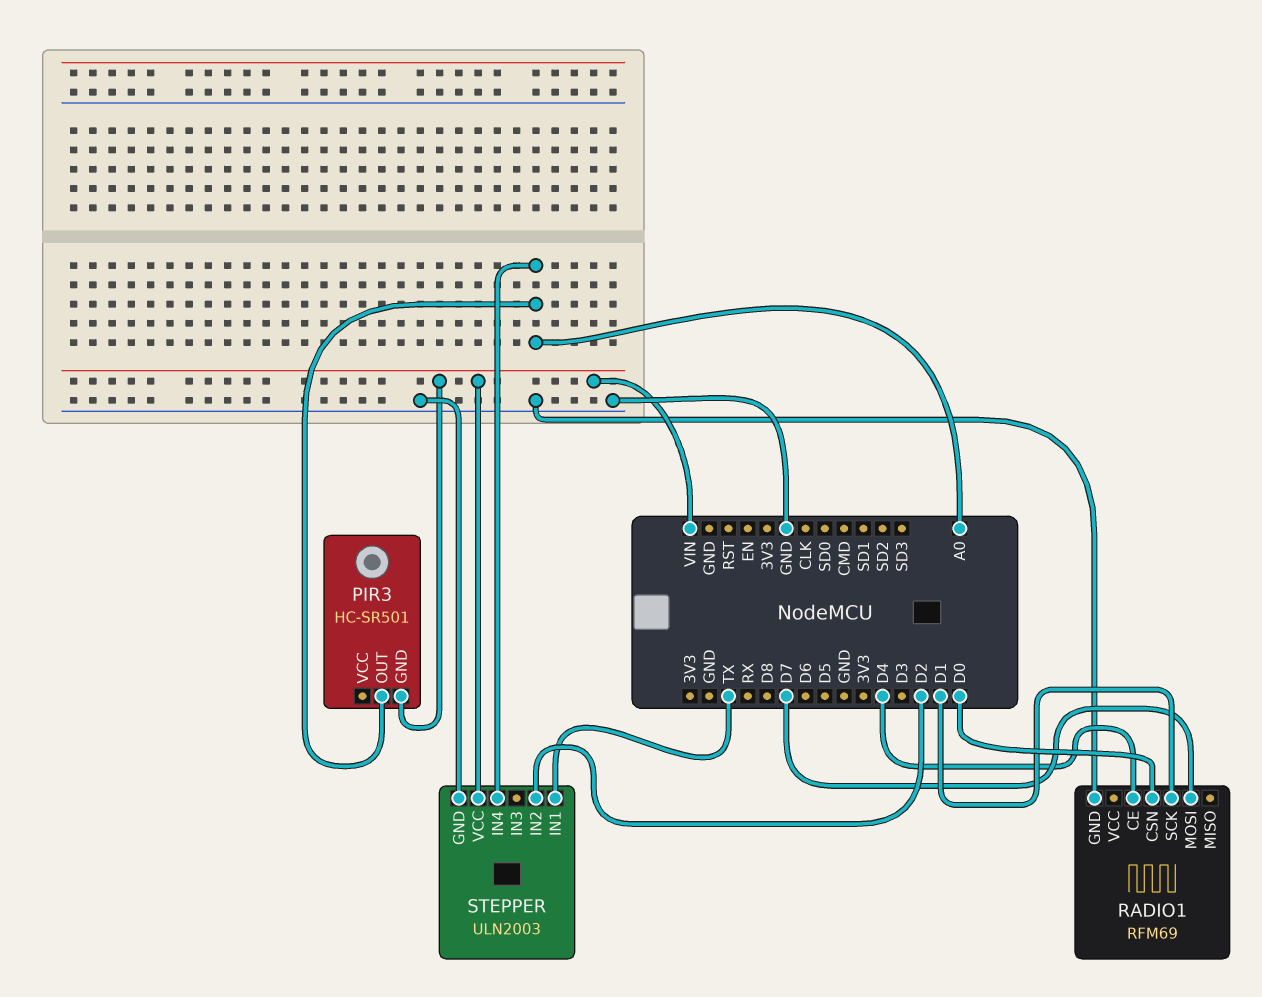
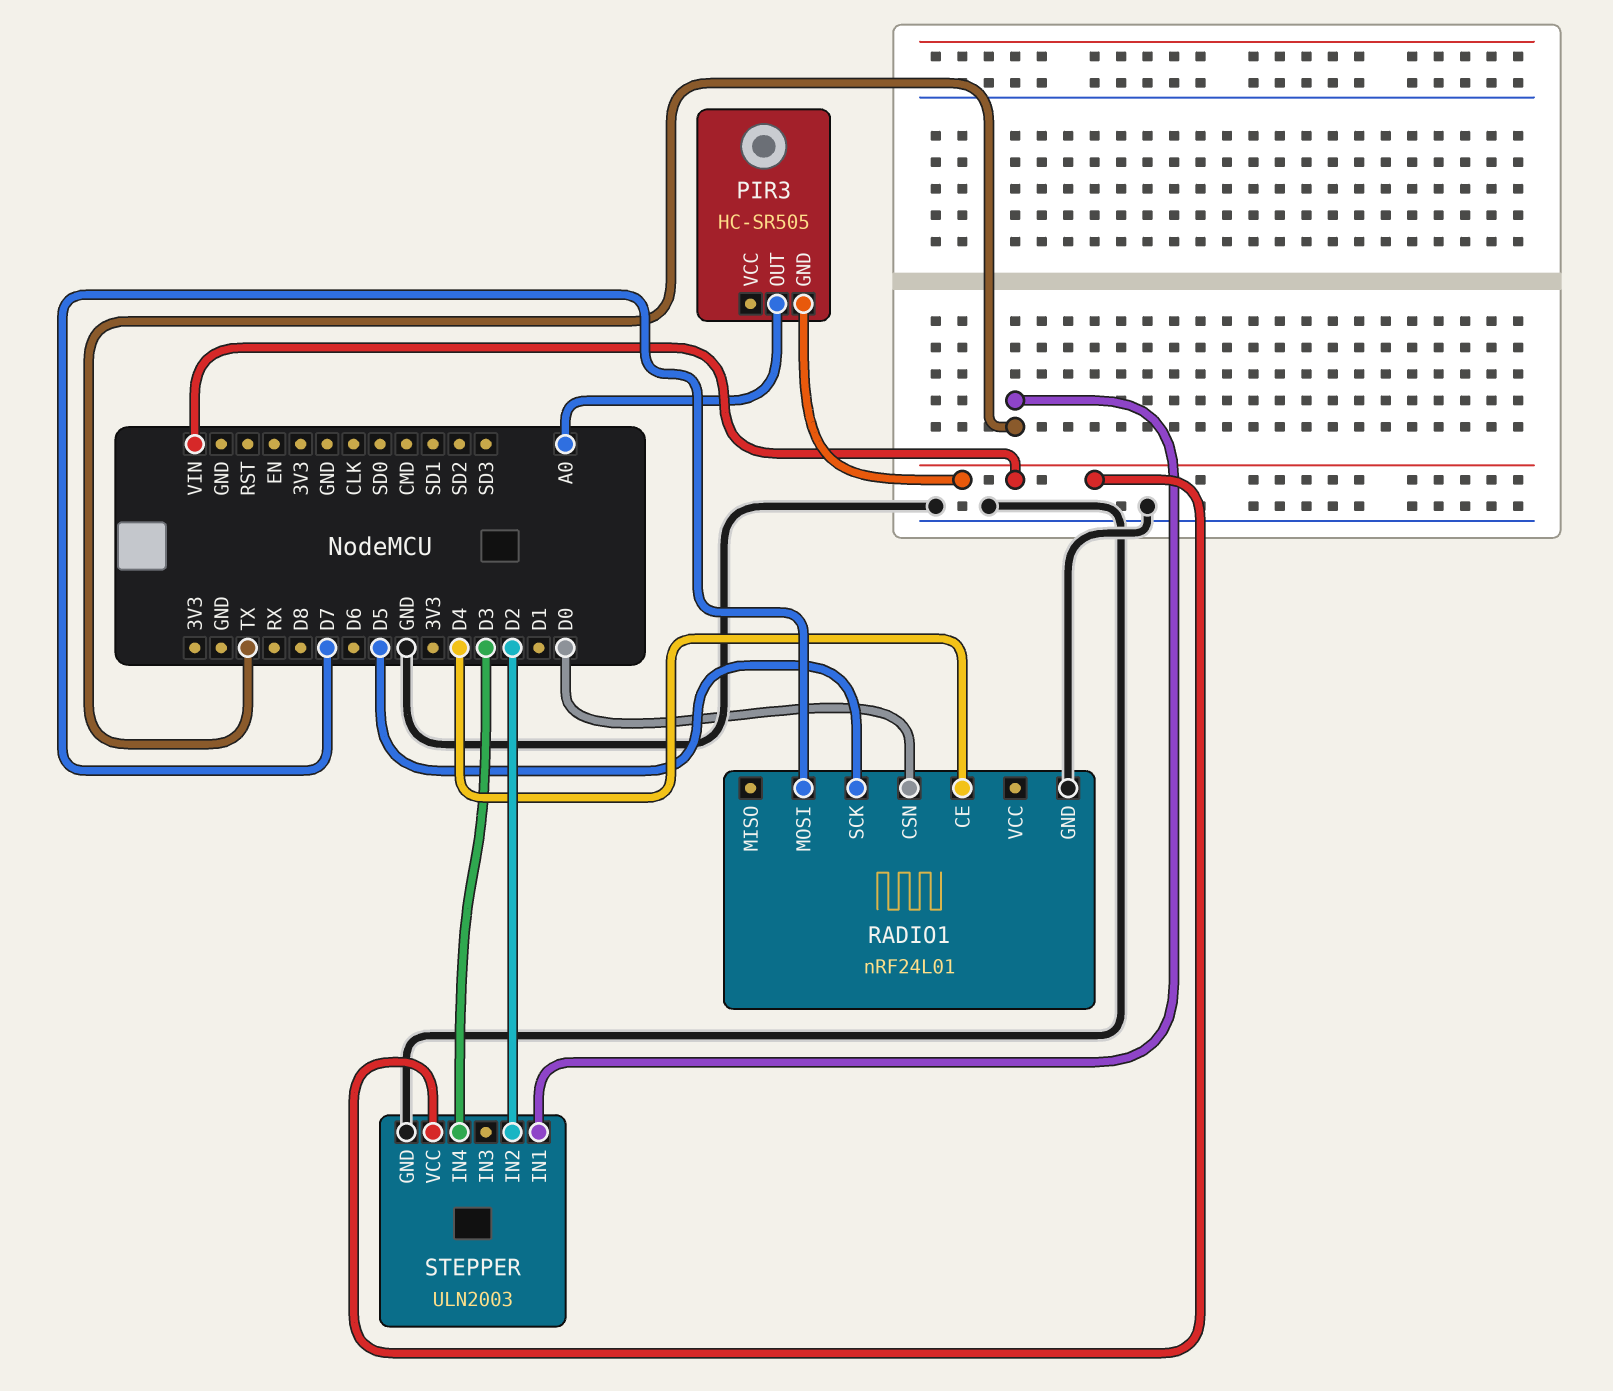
PIR3: HC-SR501 -> HC-SR505
RADIO1: RFM69 -> nRF24L01
RADIO1 pin SCK: D1 -> D5
STEPPER pin IN4: A0 -> D3

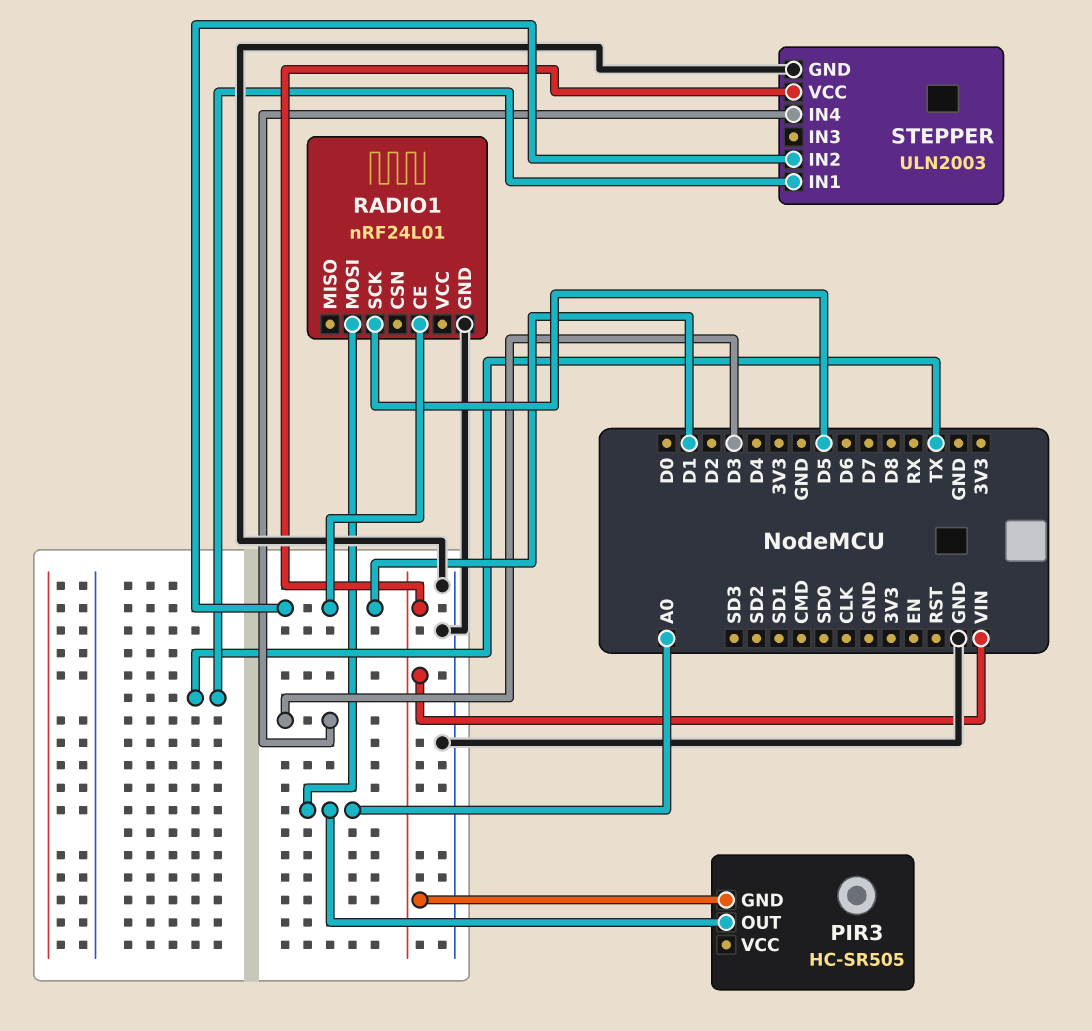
RADIO1 pin CE: D4 -> D1
RADIO1 pin CSN: D0 -> none
RADIO1 pin MOSI: D7 -> A0
STEPPER pin IN2: D2 -> D1

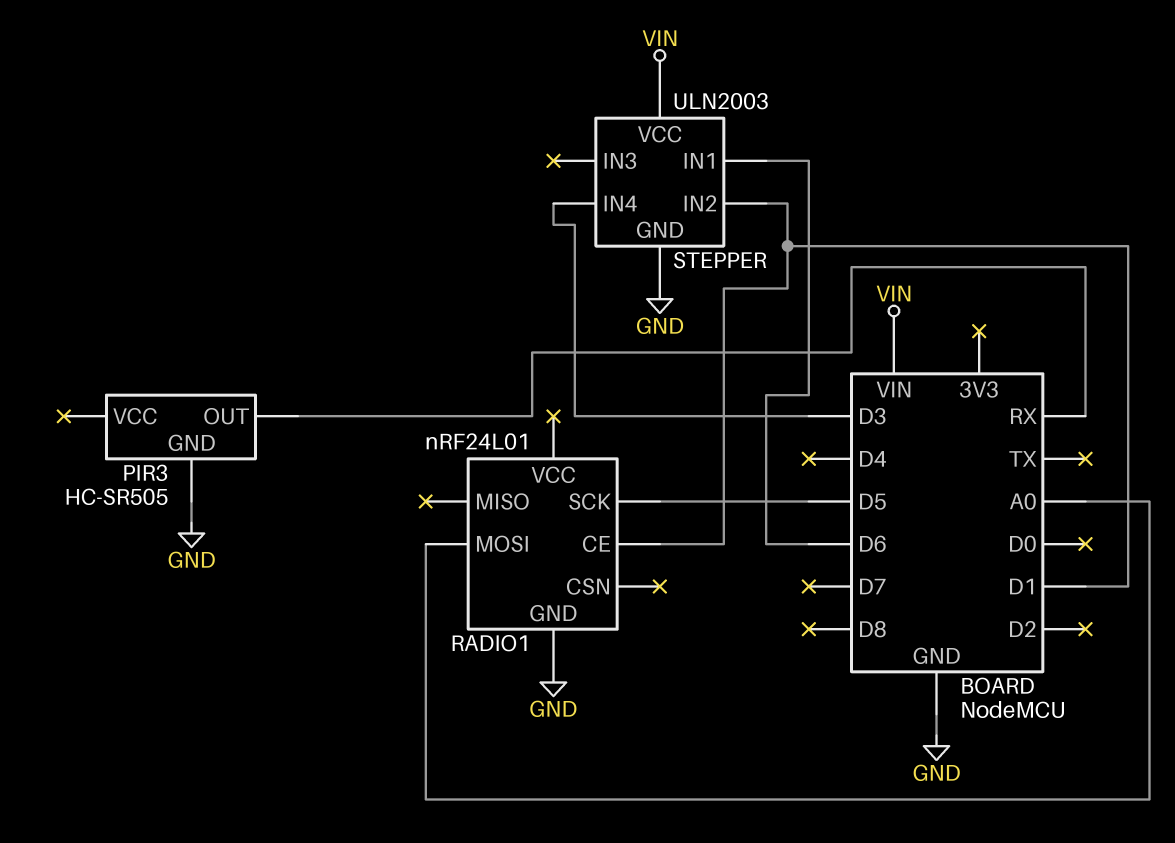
PIR3 pin GND: VIN -> GND
PIR3 pin OUT: A0 -> RX
STEPPER pin IN1: TX -> D6

